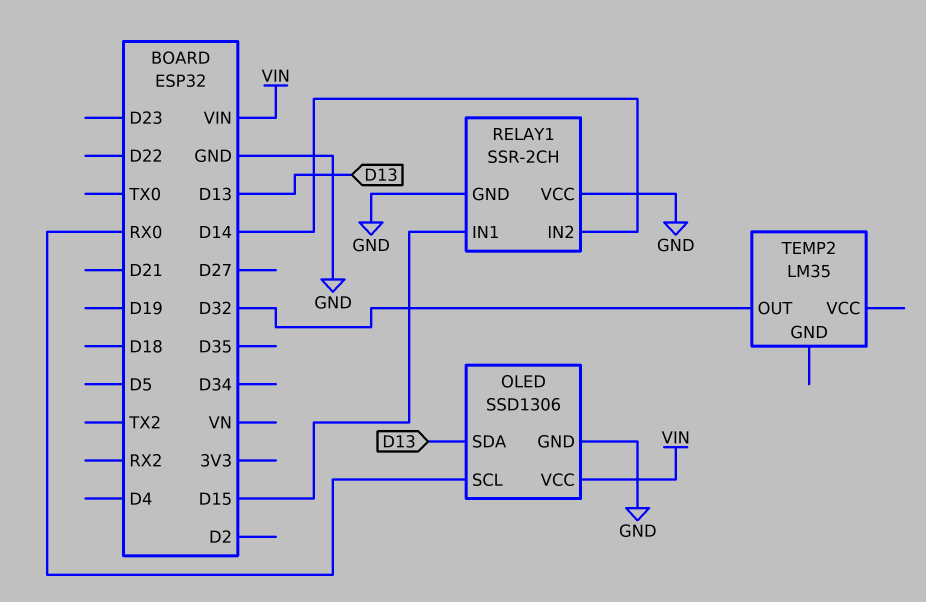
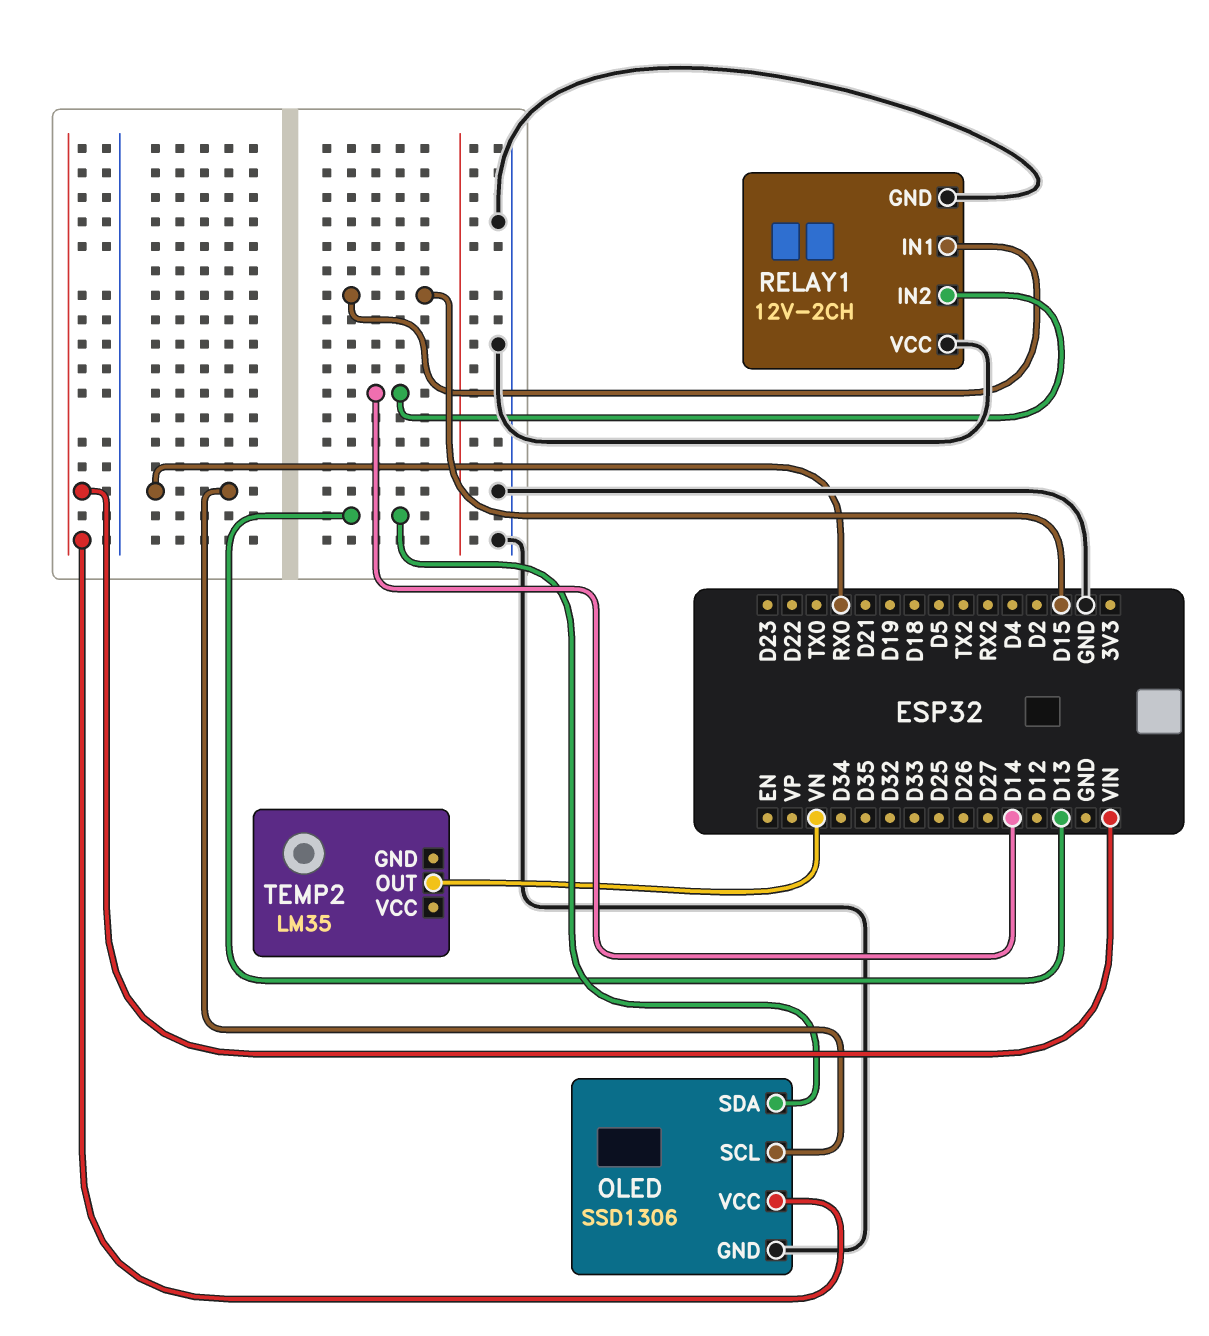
RELAY1: SSR-2CH -> 12V-2CH
TEMP2 pin OUT: D32 -> VN

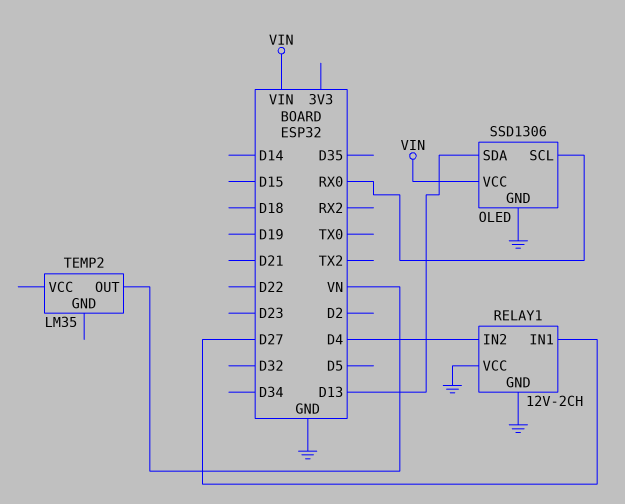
RELAY1 pin IN1: D15 -> D27
RELAY1 pin IN2: D14 -> D4

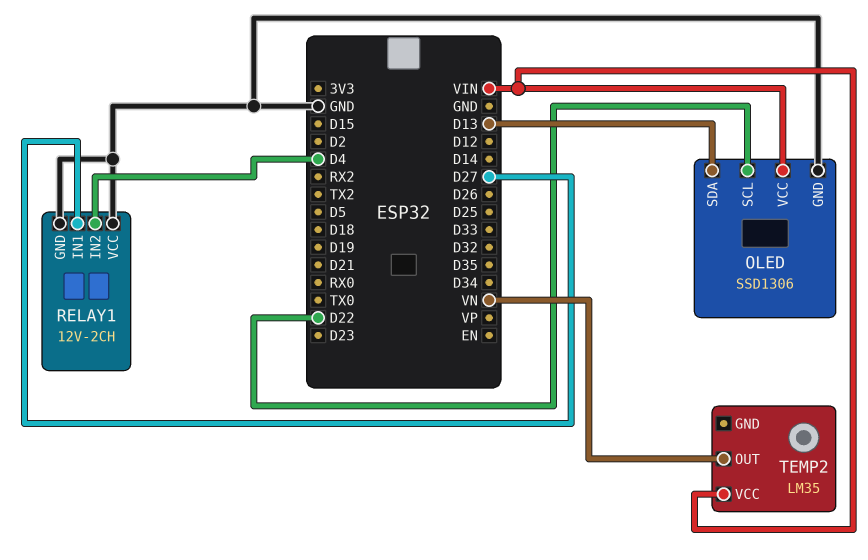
OLED pin SCL: RX0 -> D22
TEMP2 pin VCC: none -> VIN

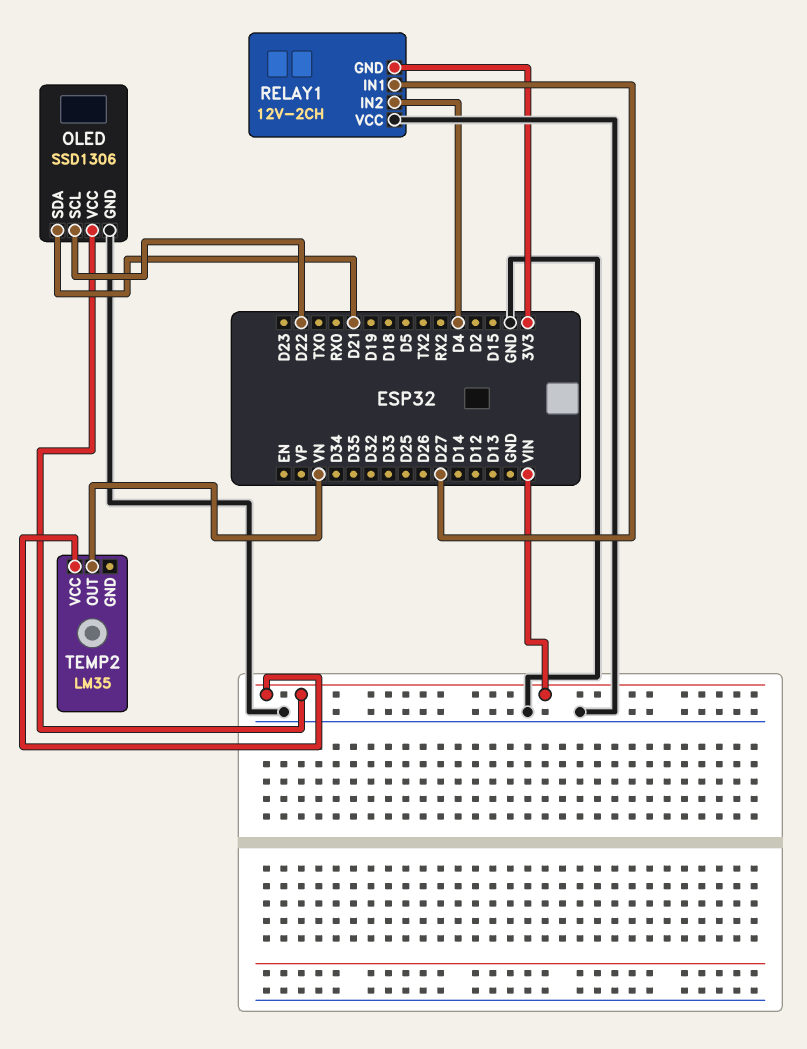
OLED pin SDA: D13 -> D21
RELAY1 pin GND: GND -> 3V3

